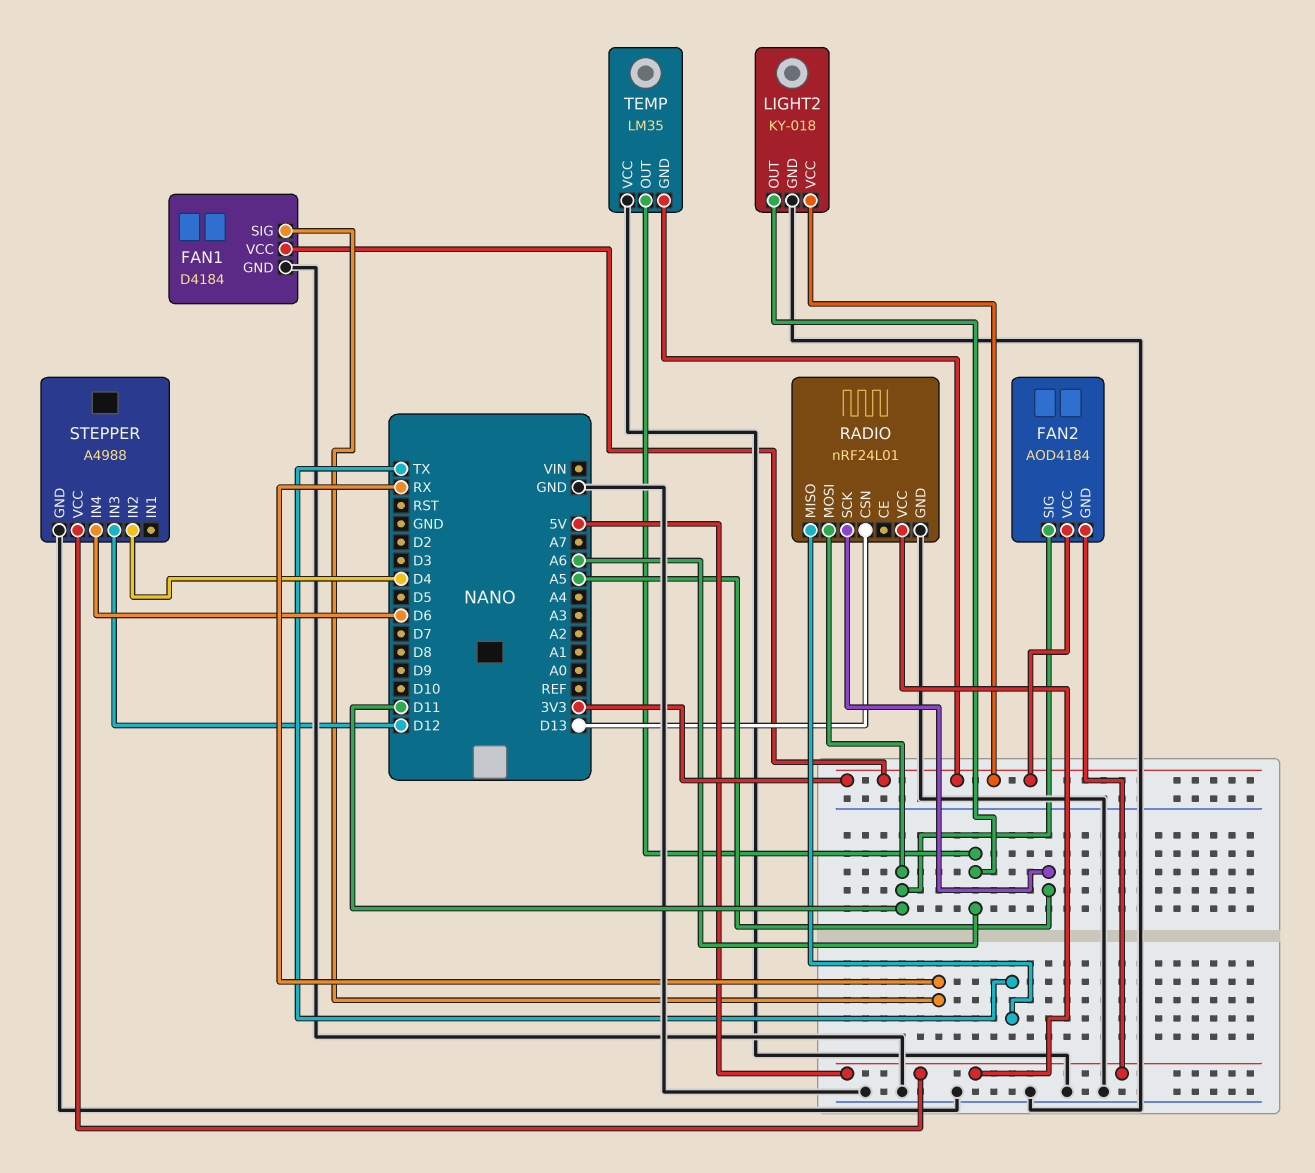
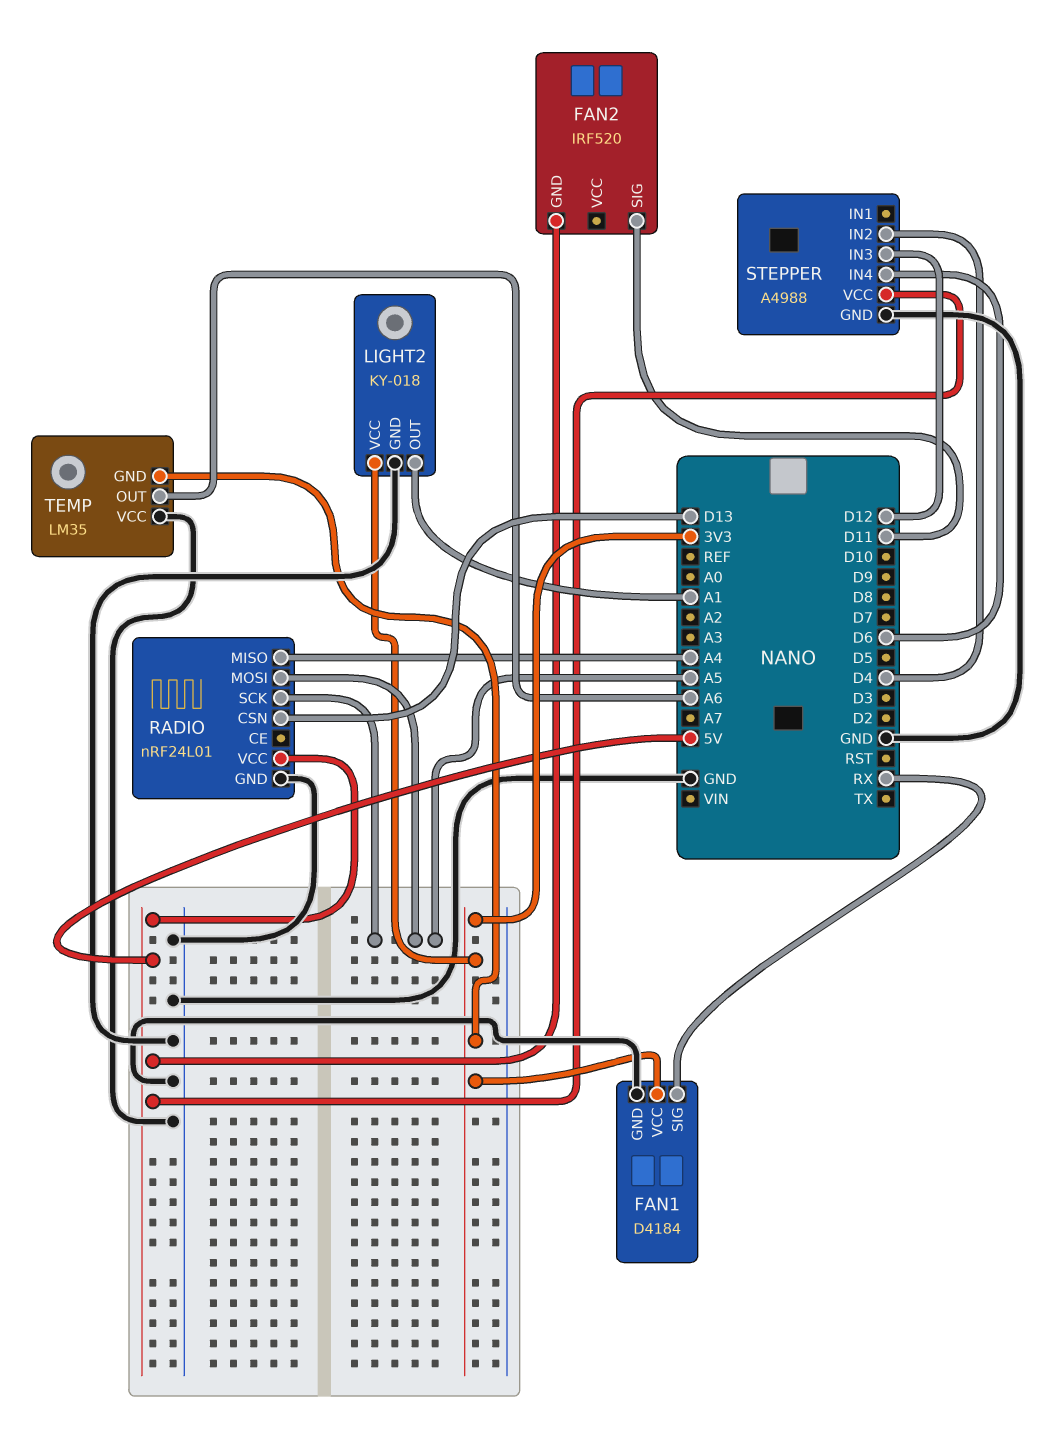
FAN2: AOD4184 -> IRF520
FAN2 pin VCC: 3V3 -> none
LIGHT2 pin OUT: A6 -> A1
RADIO pin MISO: TX -> A4
RADIO pin MOSI: D11 -> A5

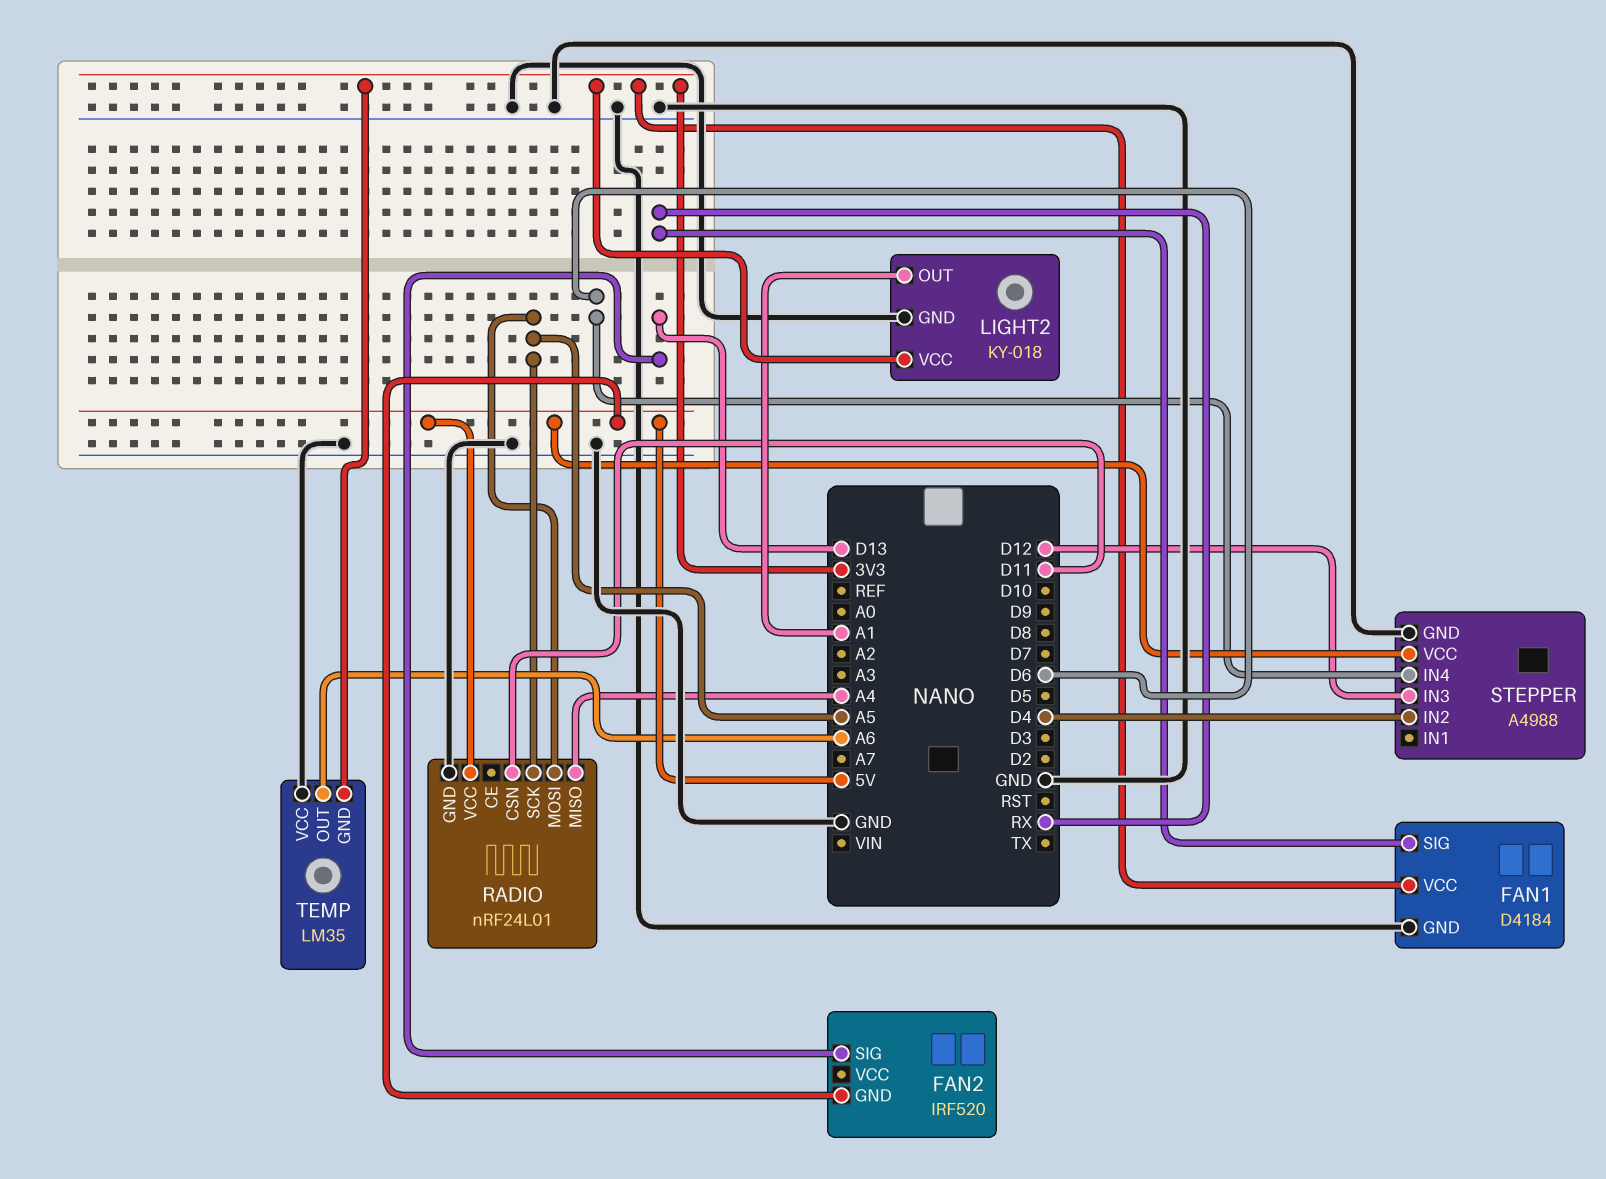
FAN2 pin SIG: D11 -> D13
RADIO pin CSN: D13 -> D11

